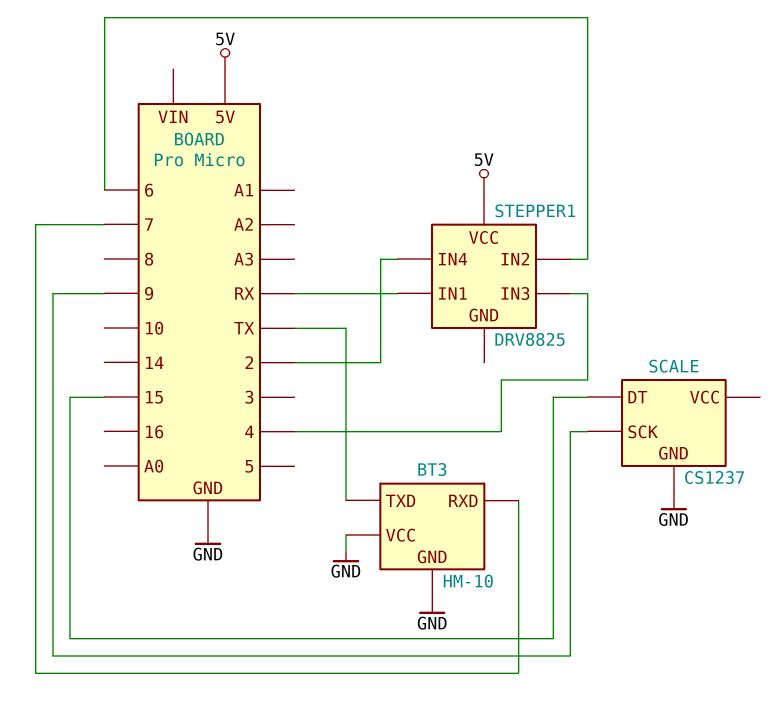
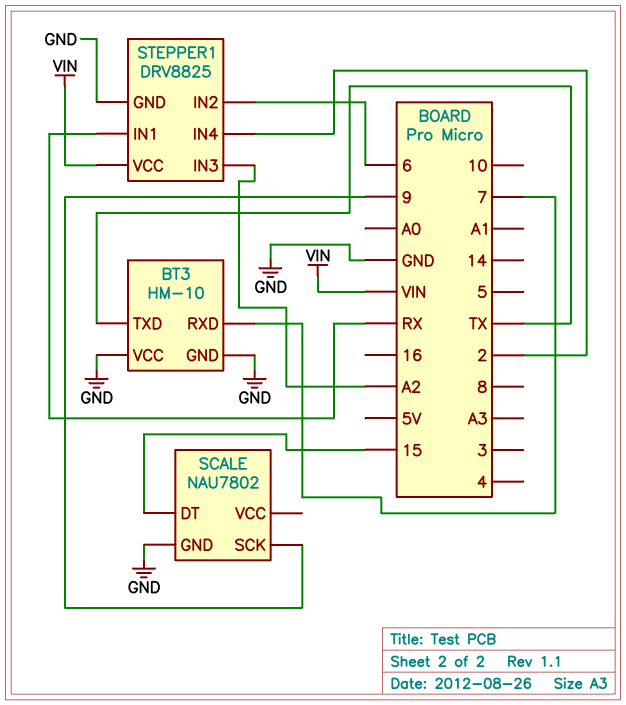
SCALE: CS1237 -> NAU7802
STEPPER1 pin GND: none -> GND
STEPPER1 pin IN3: 4 -> A2
STEPPER1 pin VCC: 5V -> VIN

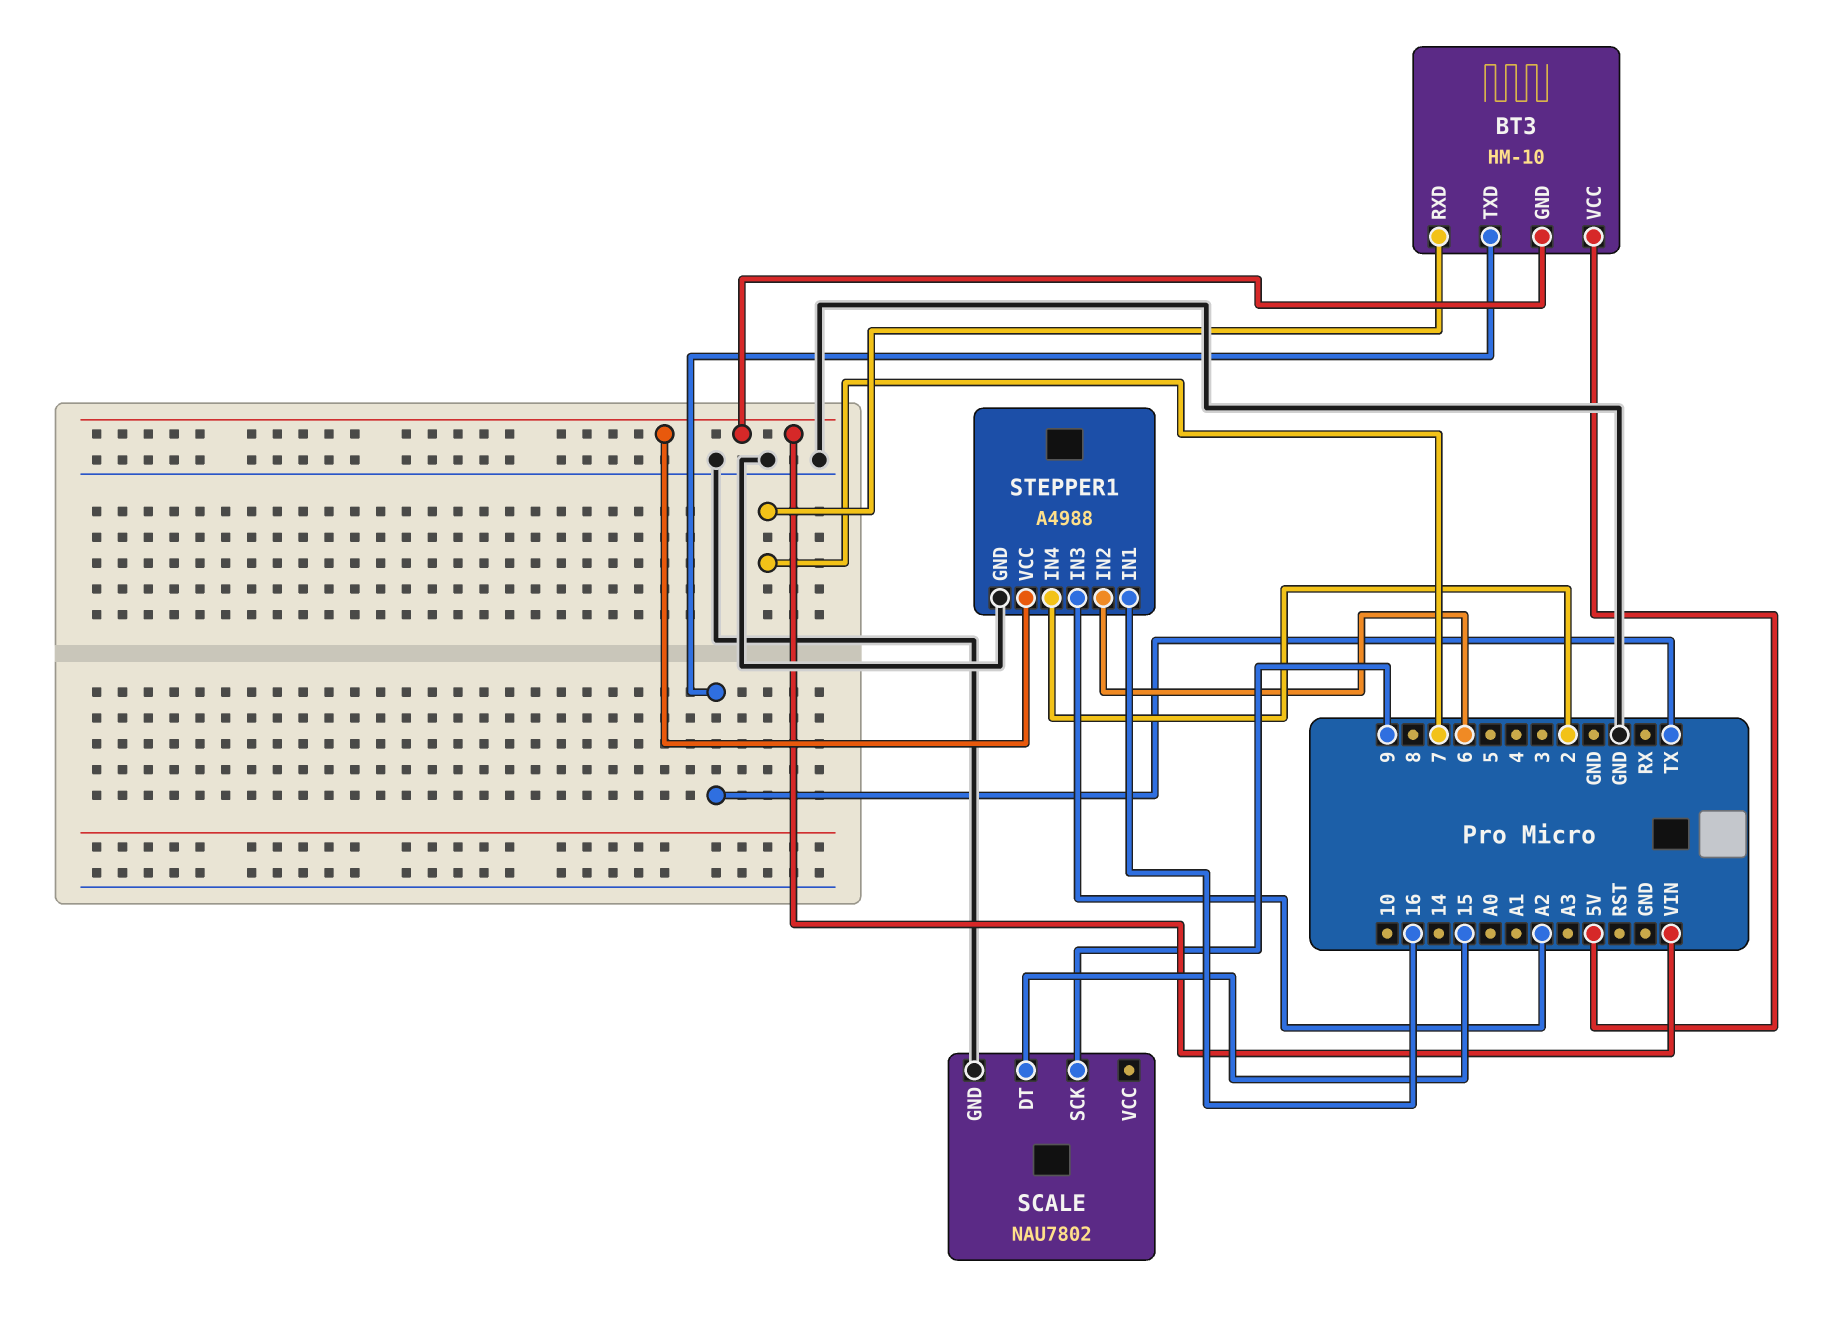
BT3 pin GND: GND -> VIN
BT3 pin VCC: GND -> 5V
STEPPER1: DRV8825 -> A4988
STEPPER1 pin IN1: RX -> 16

